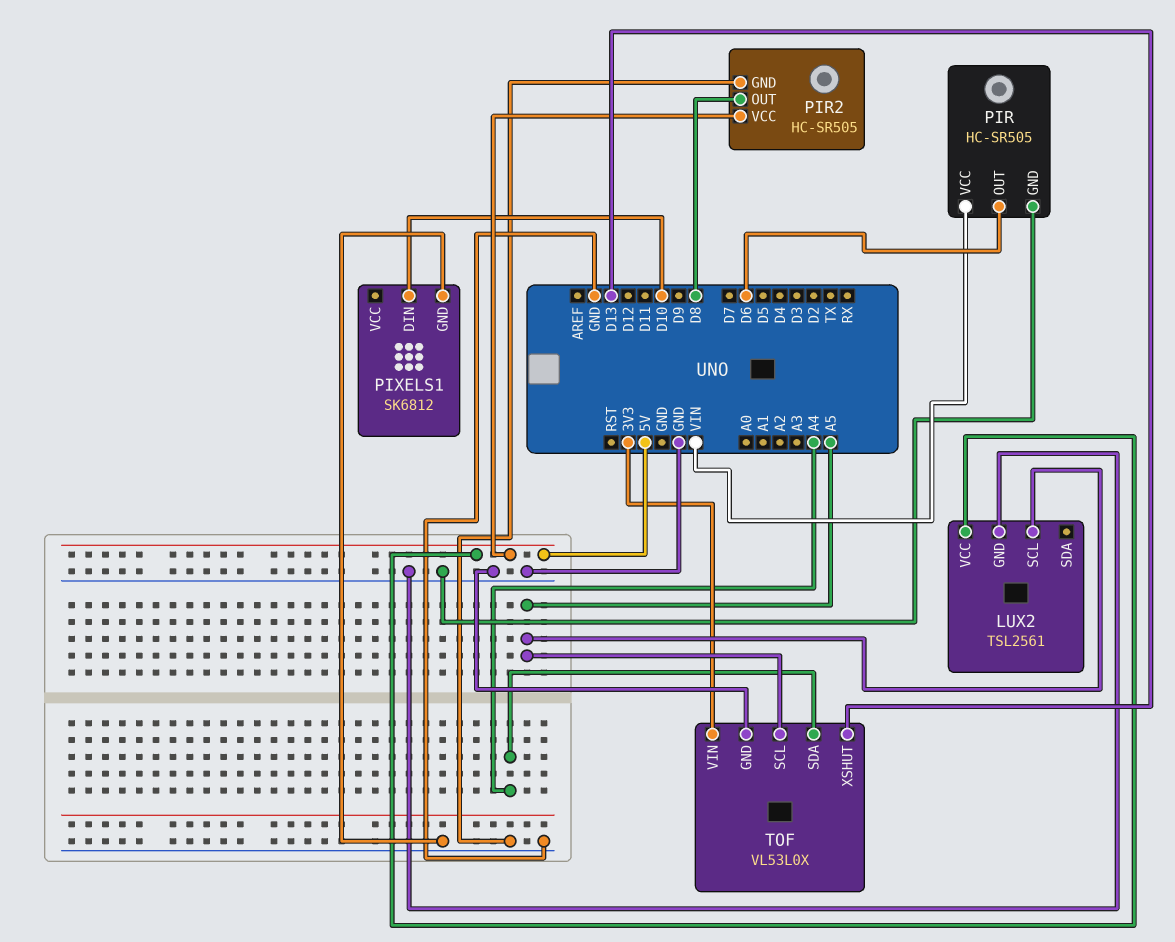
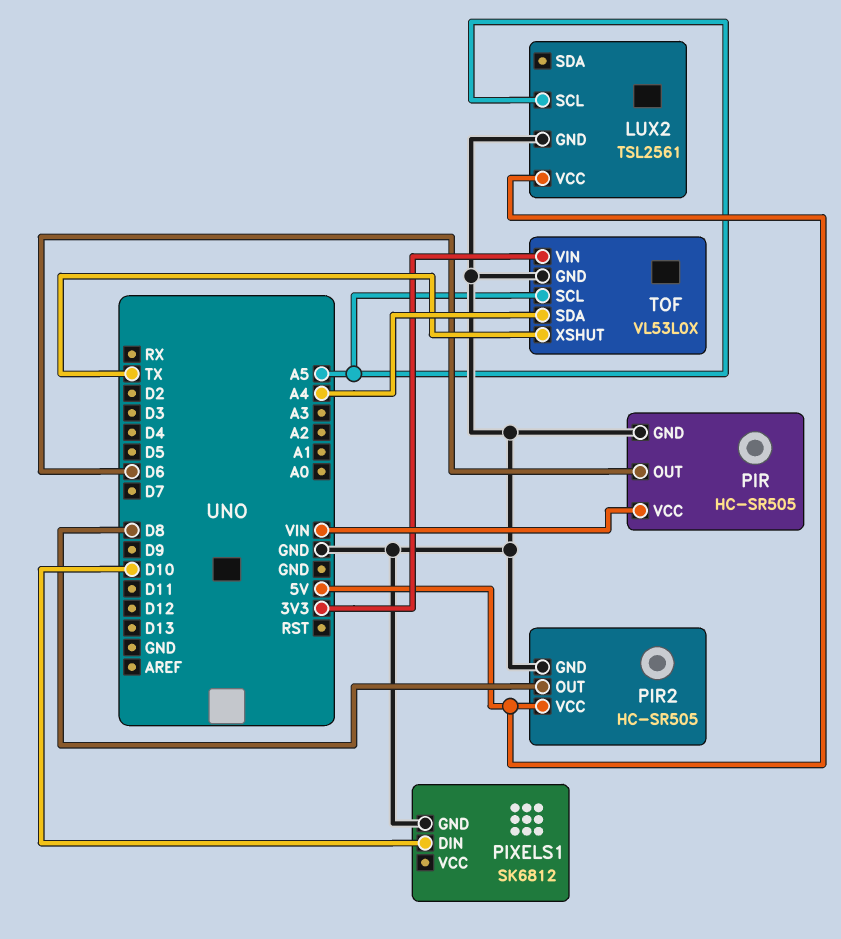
TOF pin XSHUT: D13 -> TX

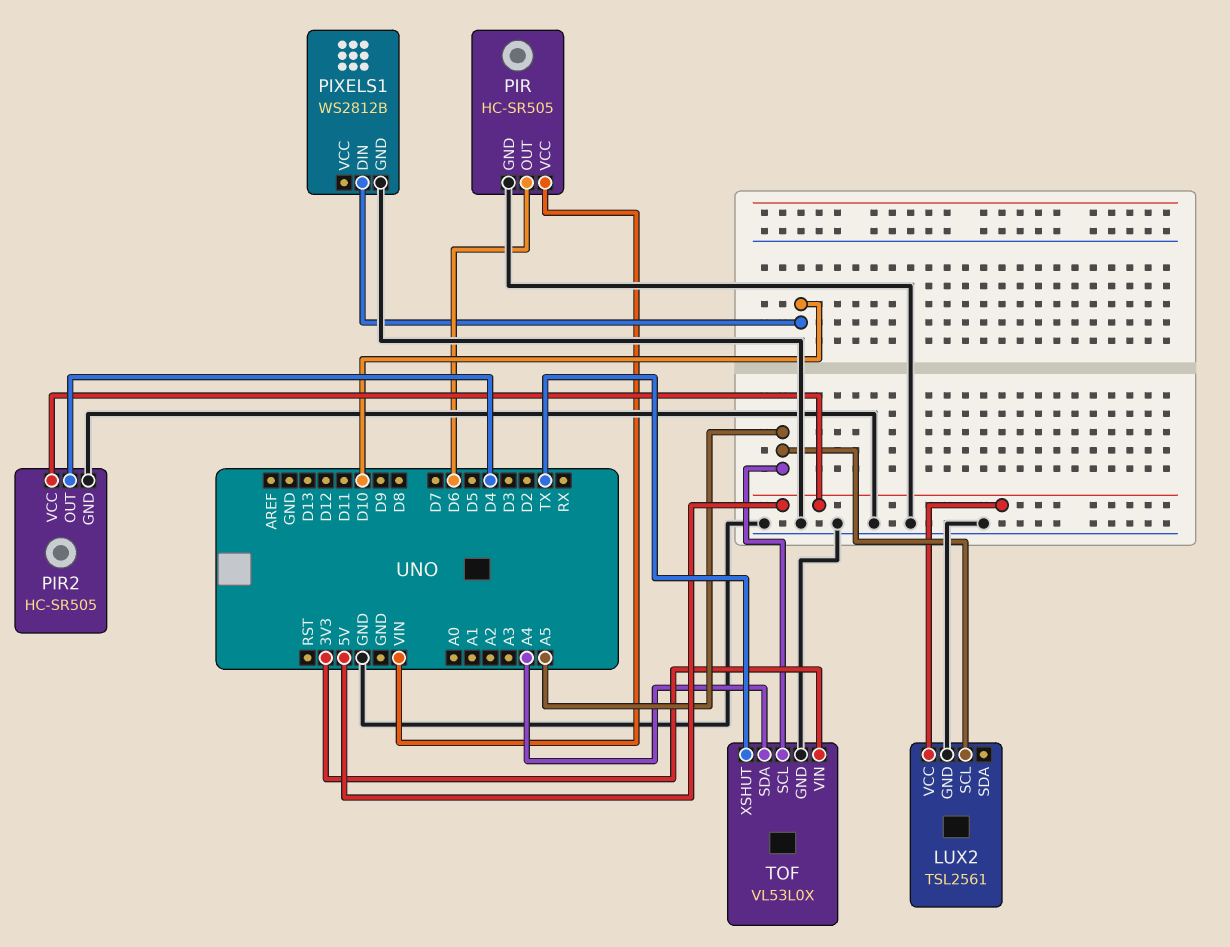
PIR2 pin OUT: D8 -> D4
PIXELS1: SK6812 -> WS2812B

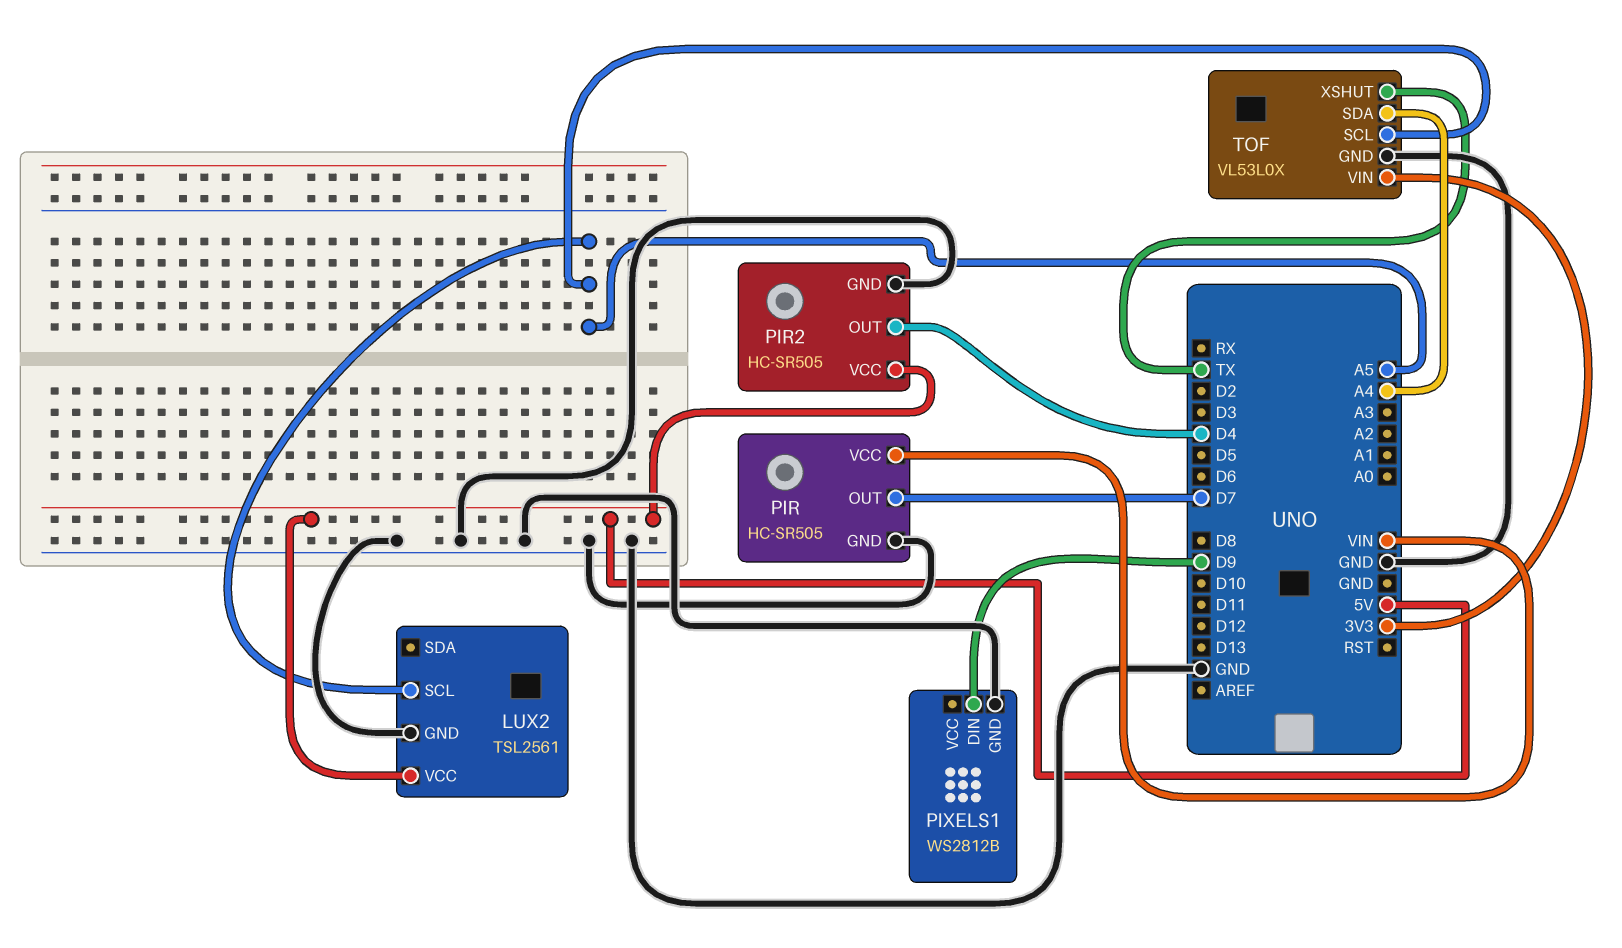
PIR pin OUT: D6 -> D7
PIXELS1 pin DIN: D10 -> D9

